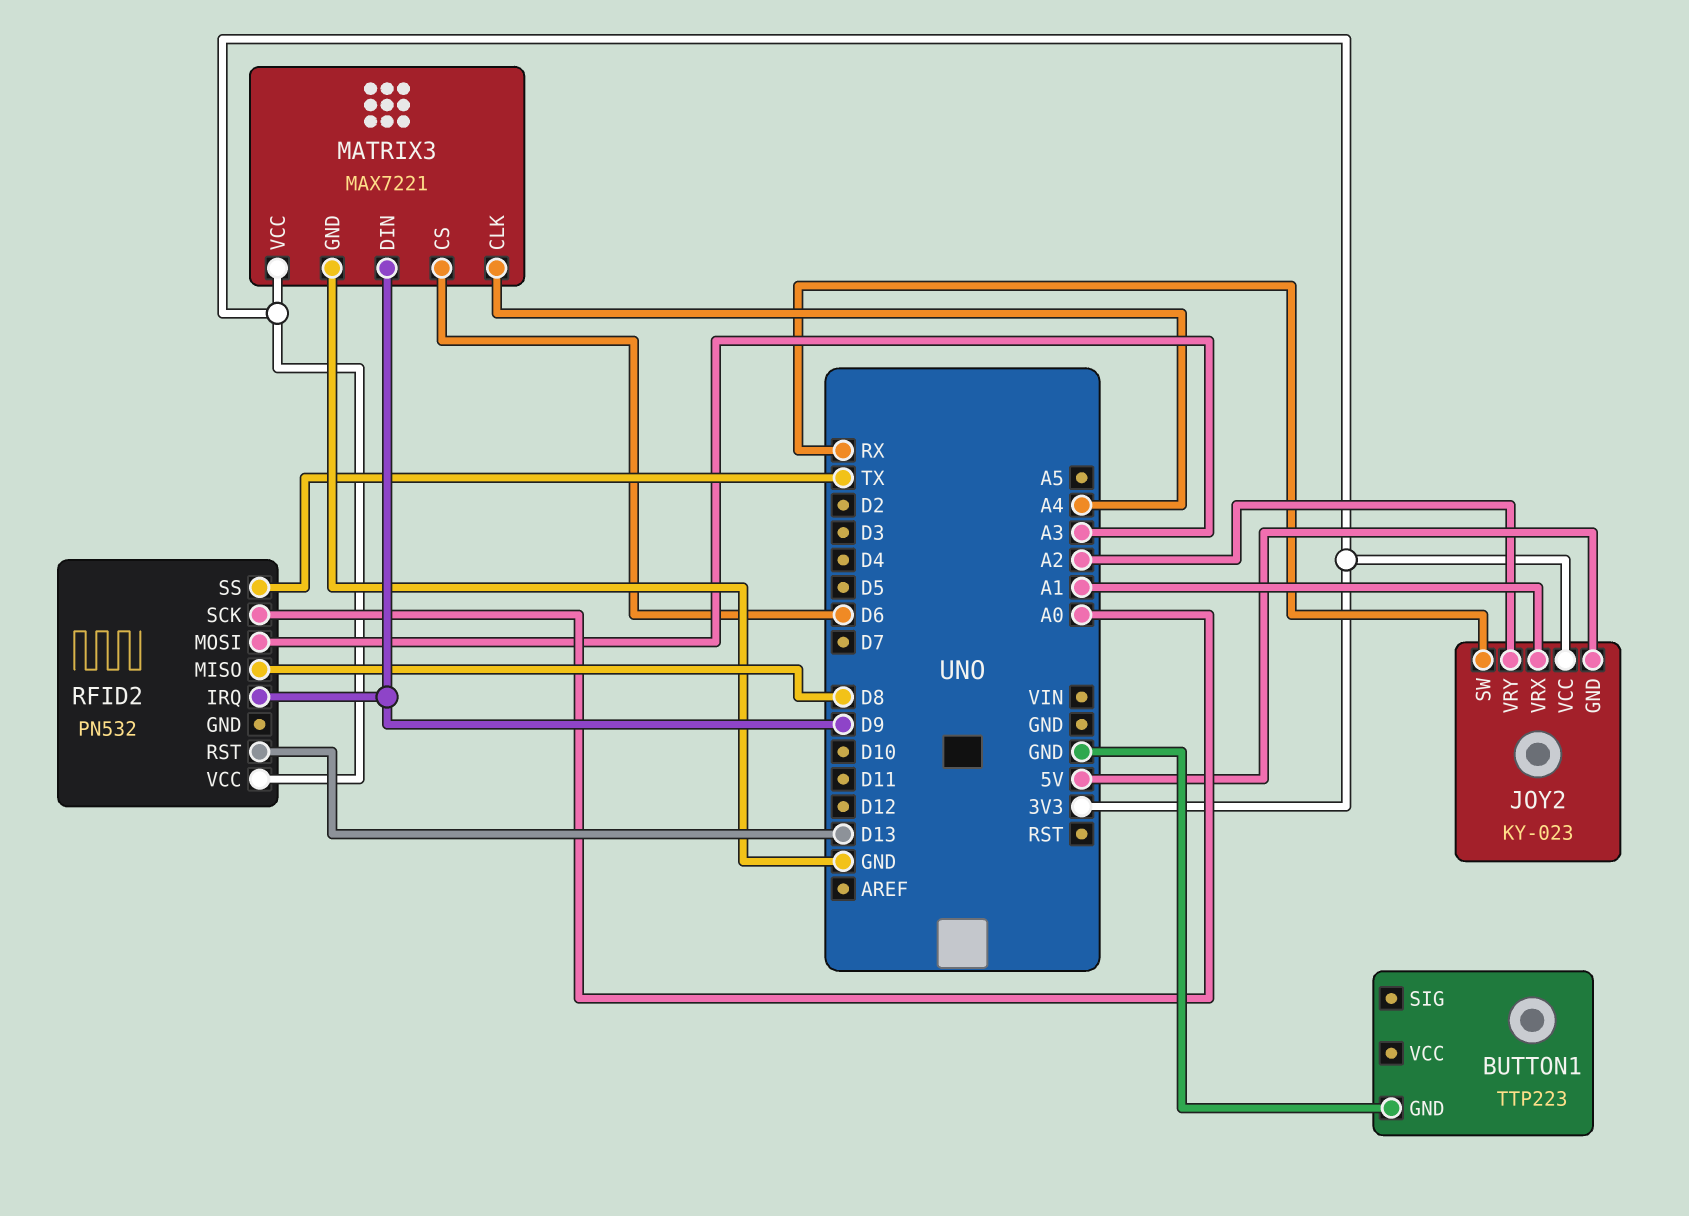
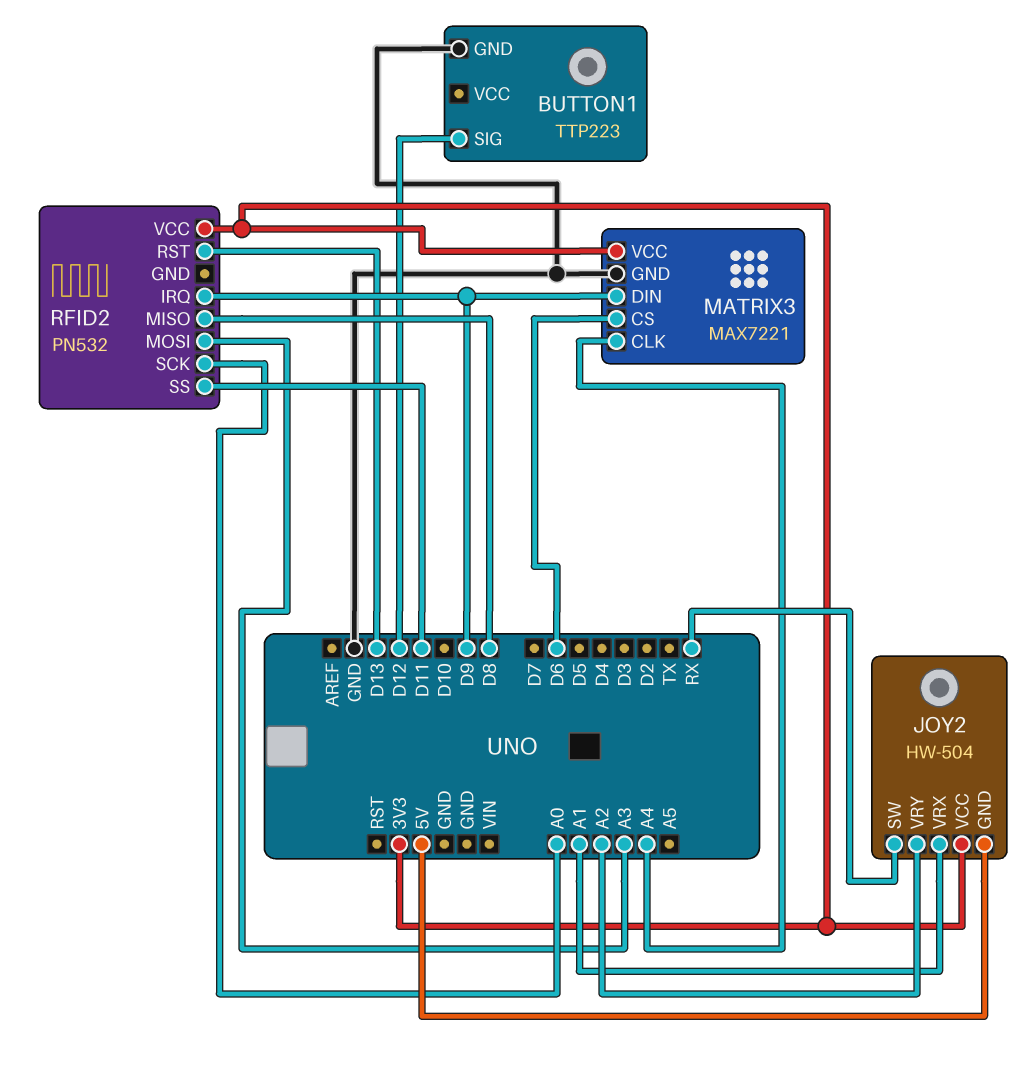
BUTTON1 pin SIG: none -> D12
JOY2: KY-023 -> HW-504
RFID2 pin SS: TX -> D11

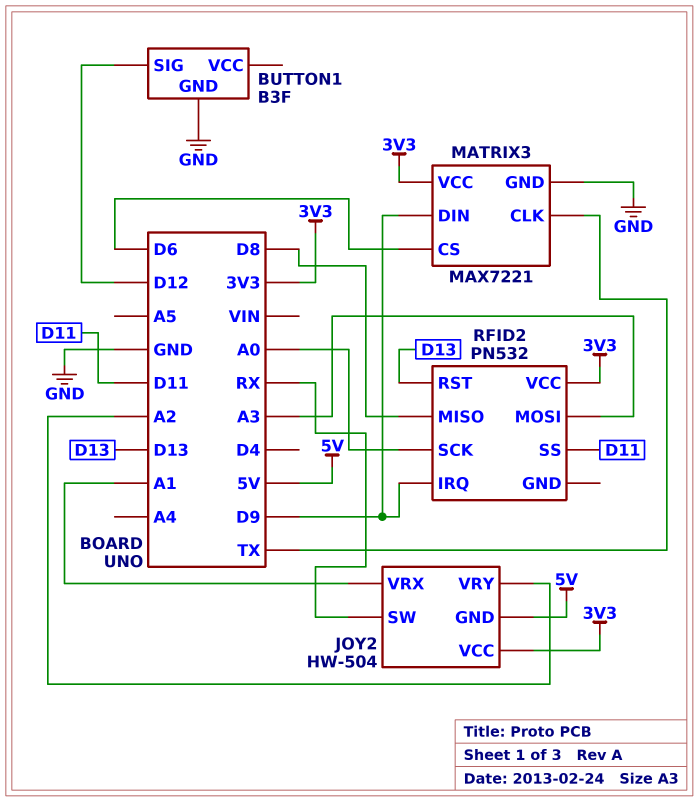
BUTTON1: TTP223 -> B3F
MATRIX3 pin CLK: A4 -> TX

